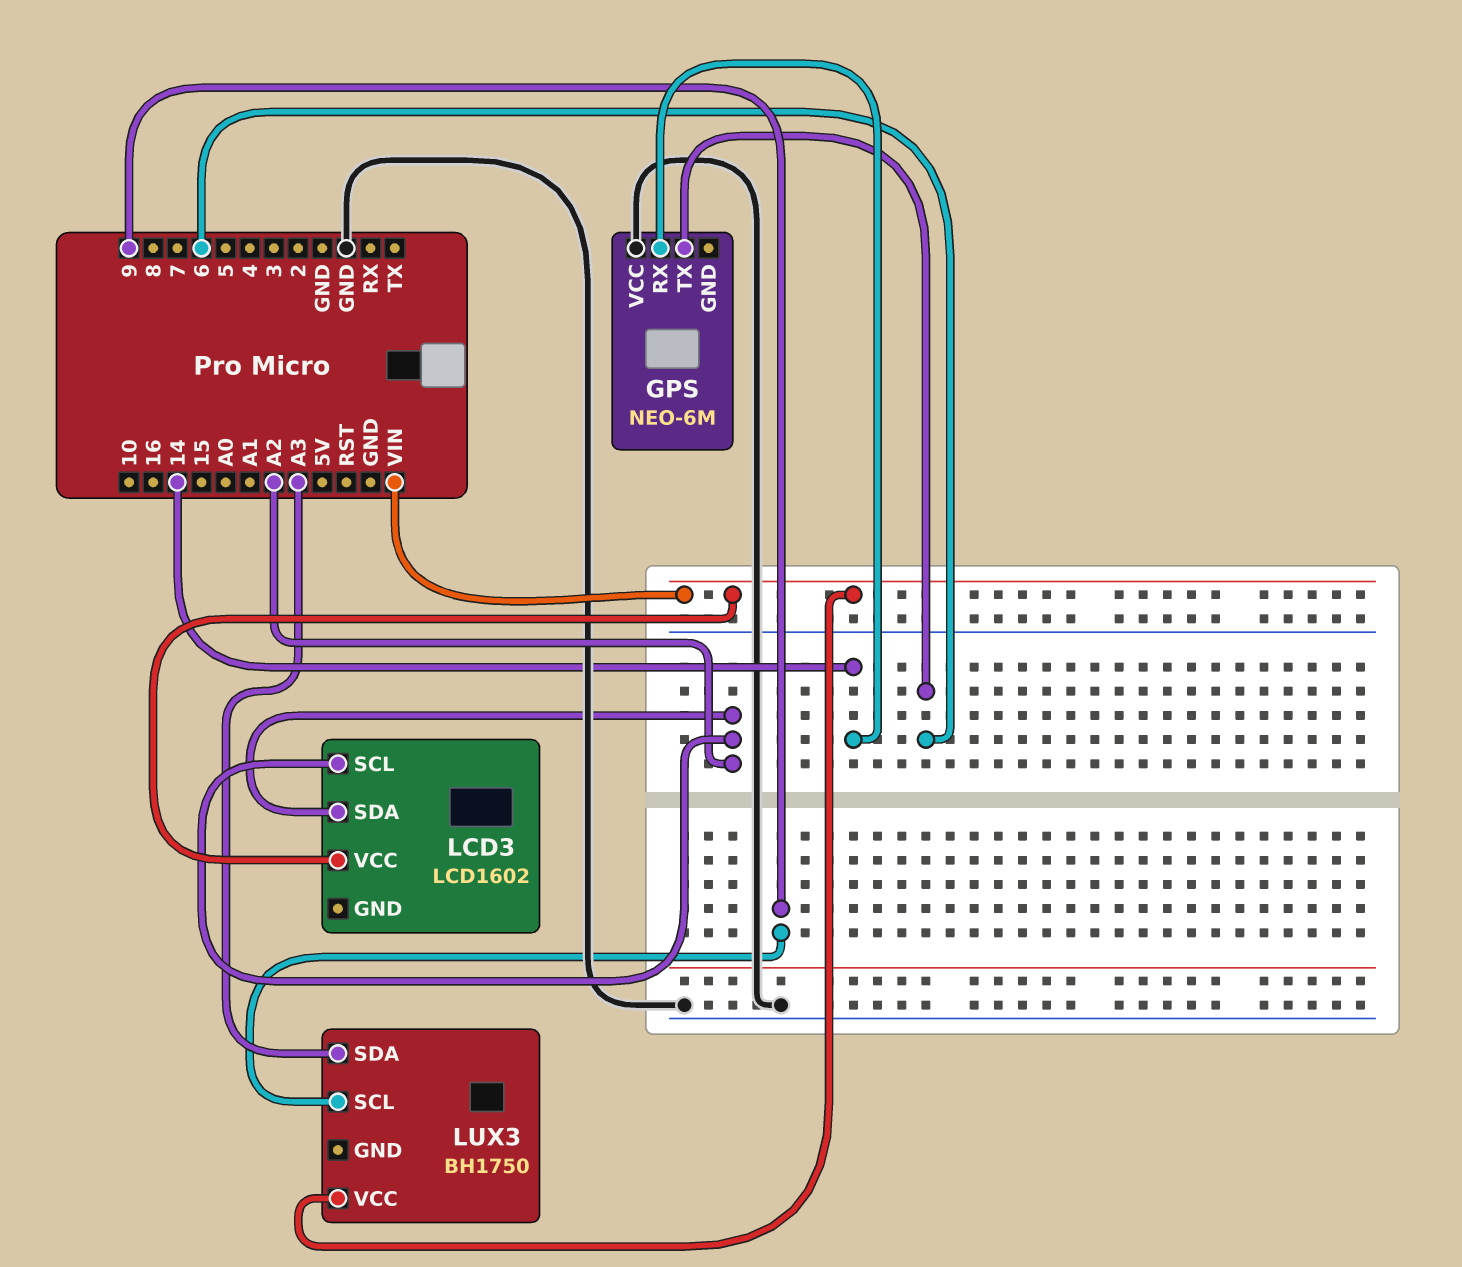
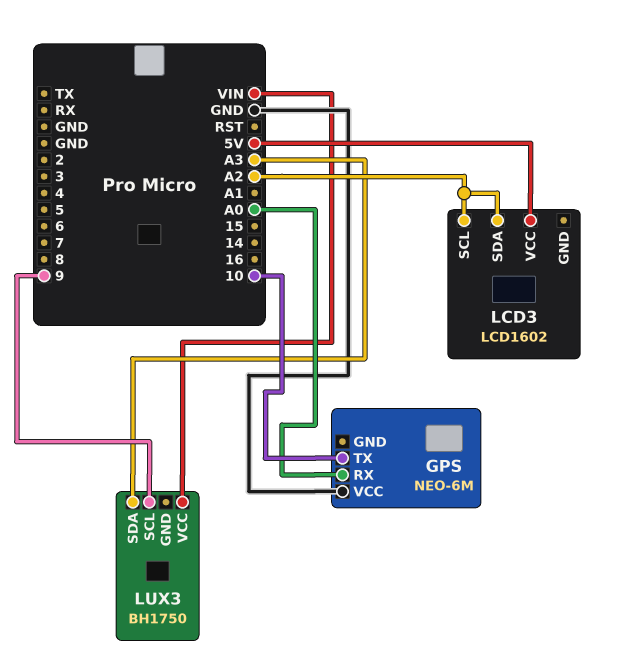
GPS pin RX: 14 -> A0
GPS pin TX: 6 -> 10
LCD3 pin VCC: VIN -> 5V

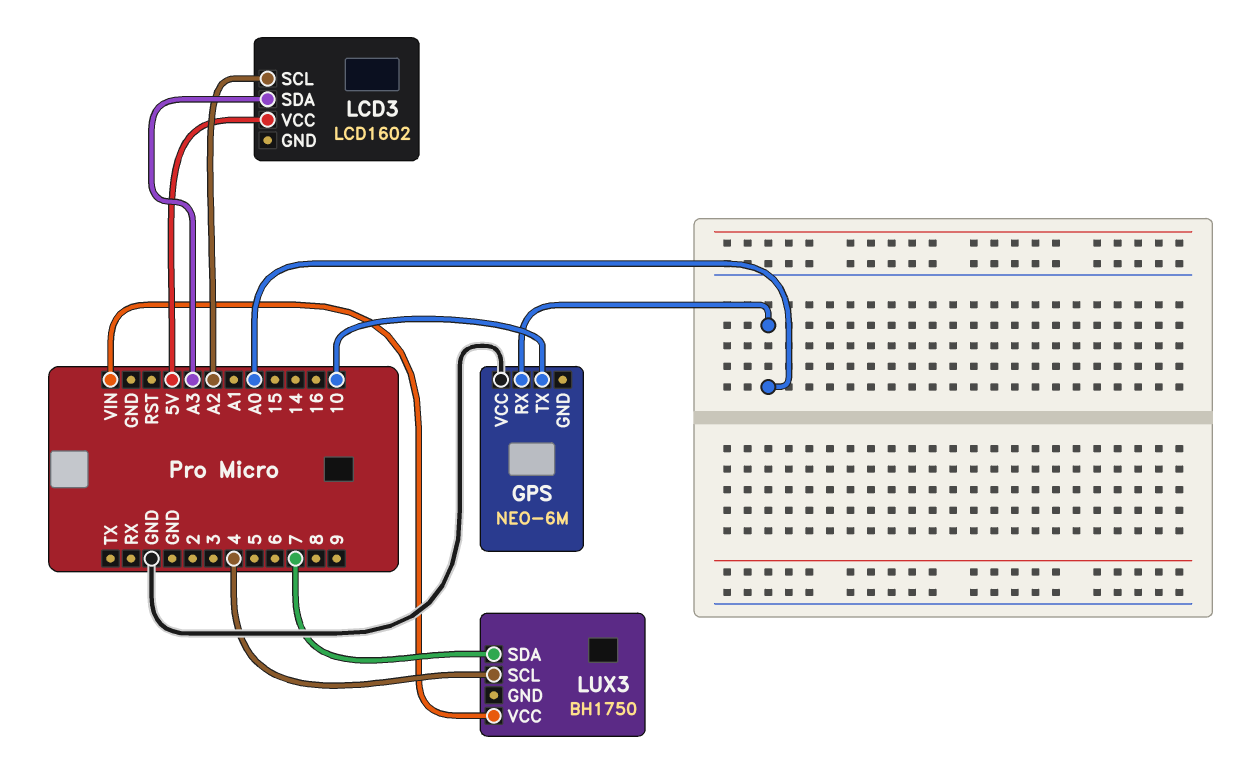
LCD3 pin SDA: A2 -> A3
LUX3 pin SCL: 9 -> 4
LUX3 pin SDA: A3 -> 7

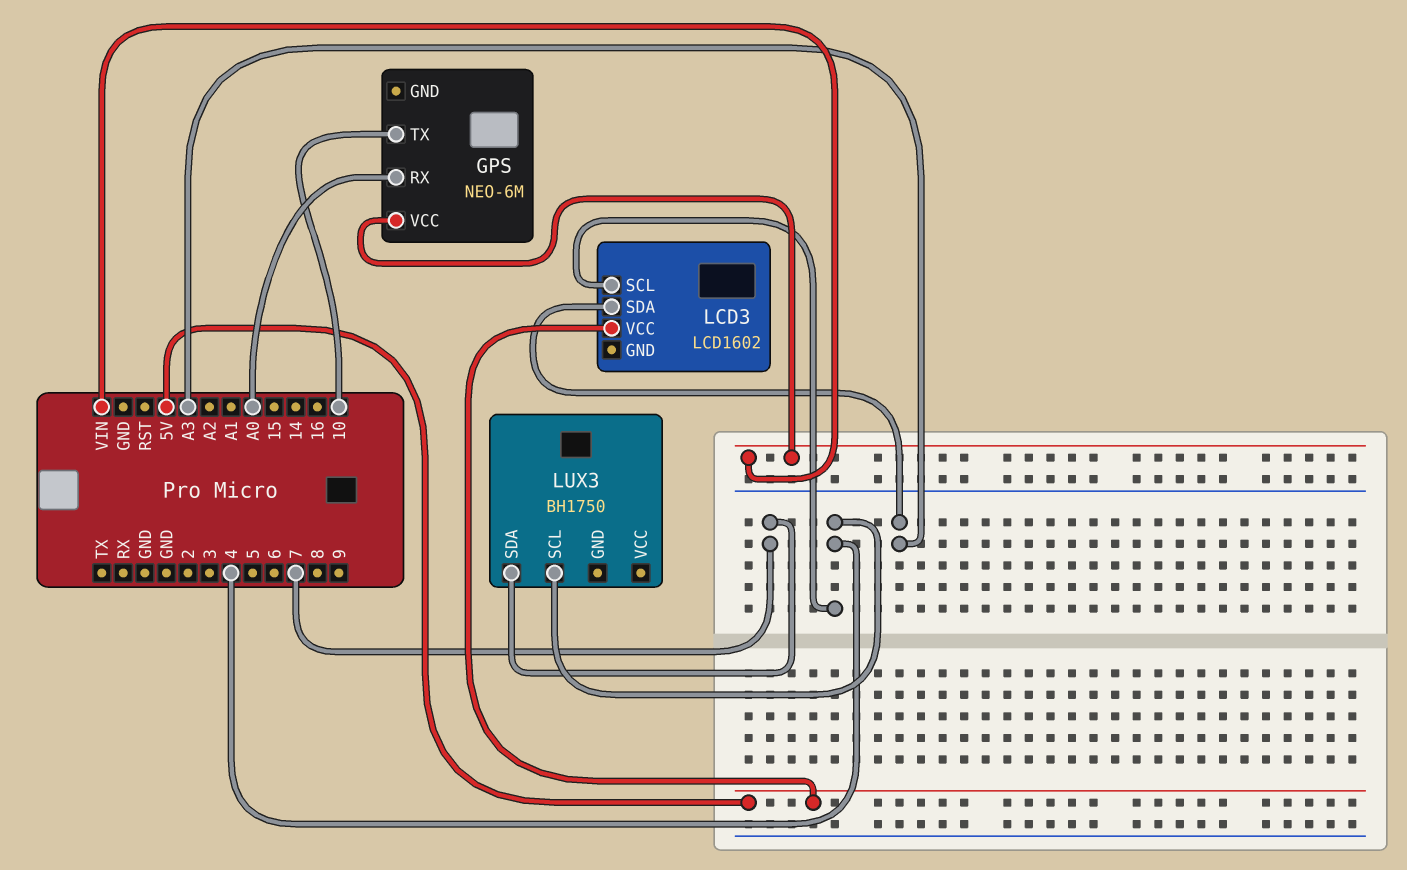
GPS pin VCC: GND -> VIN
LCD3 pin SCL: A2 -> 4
LUX3 pin VCC: VIN -> none

